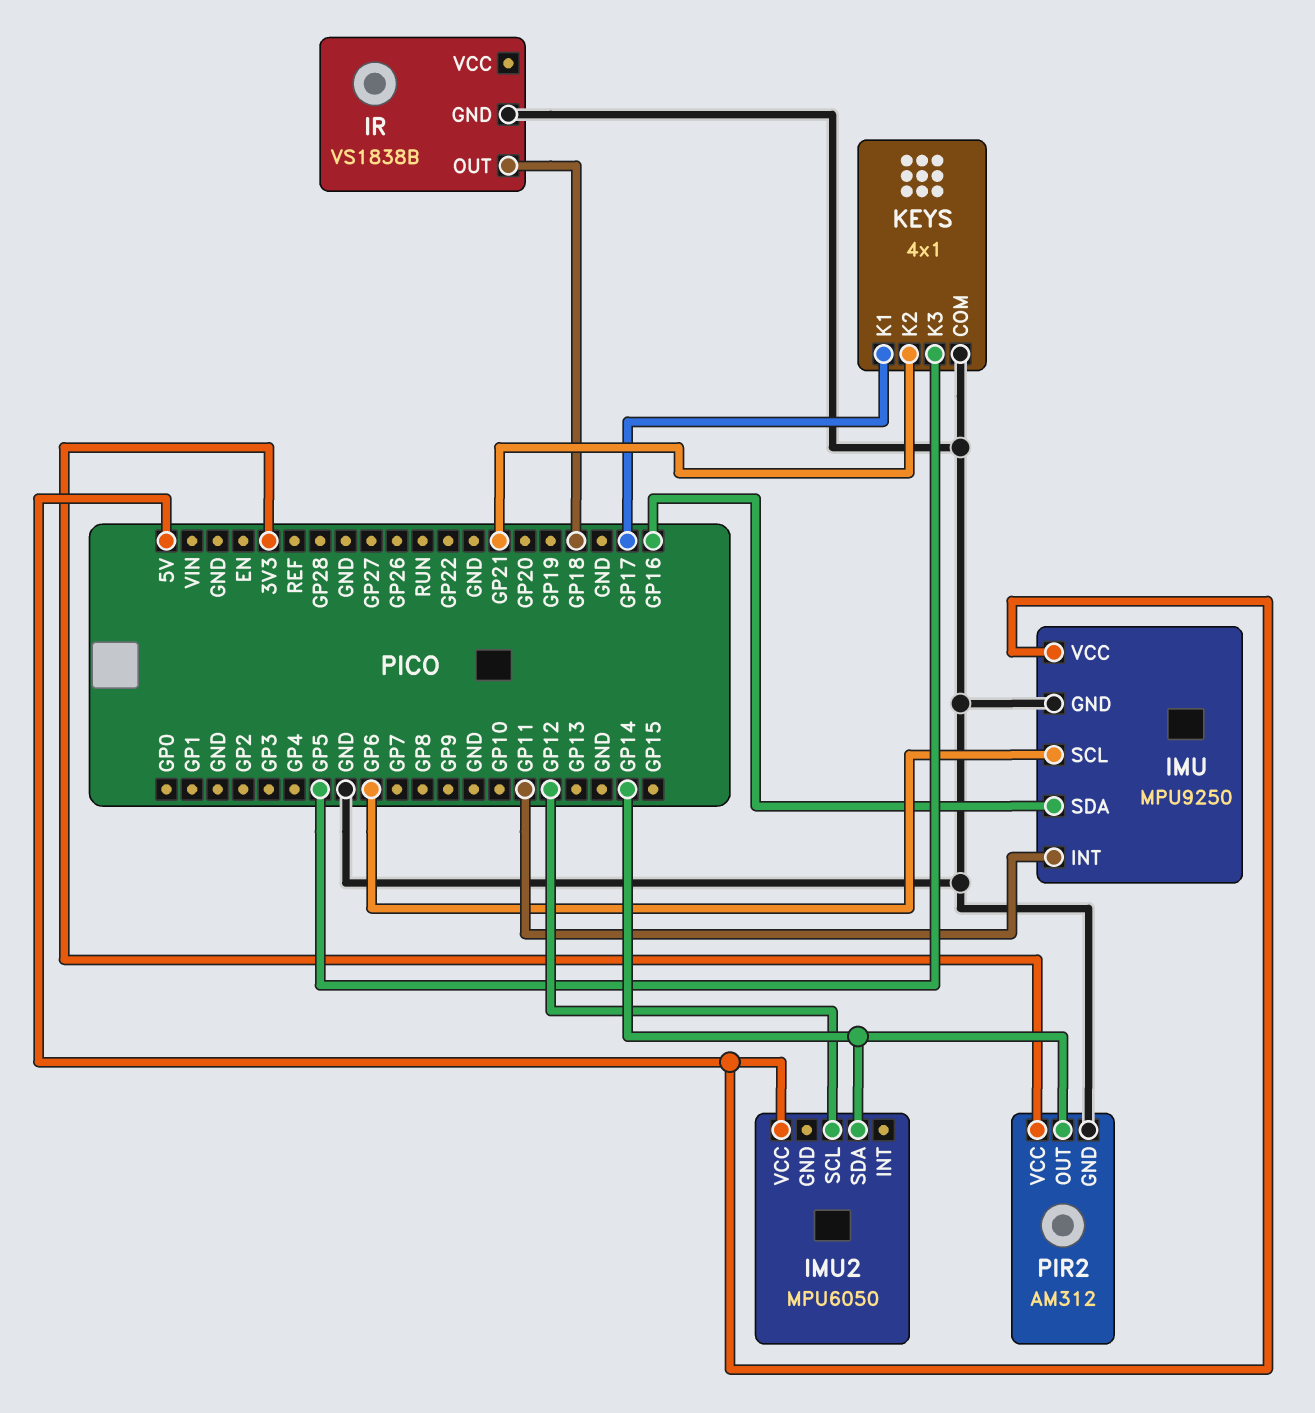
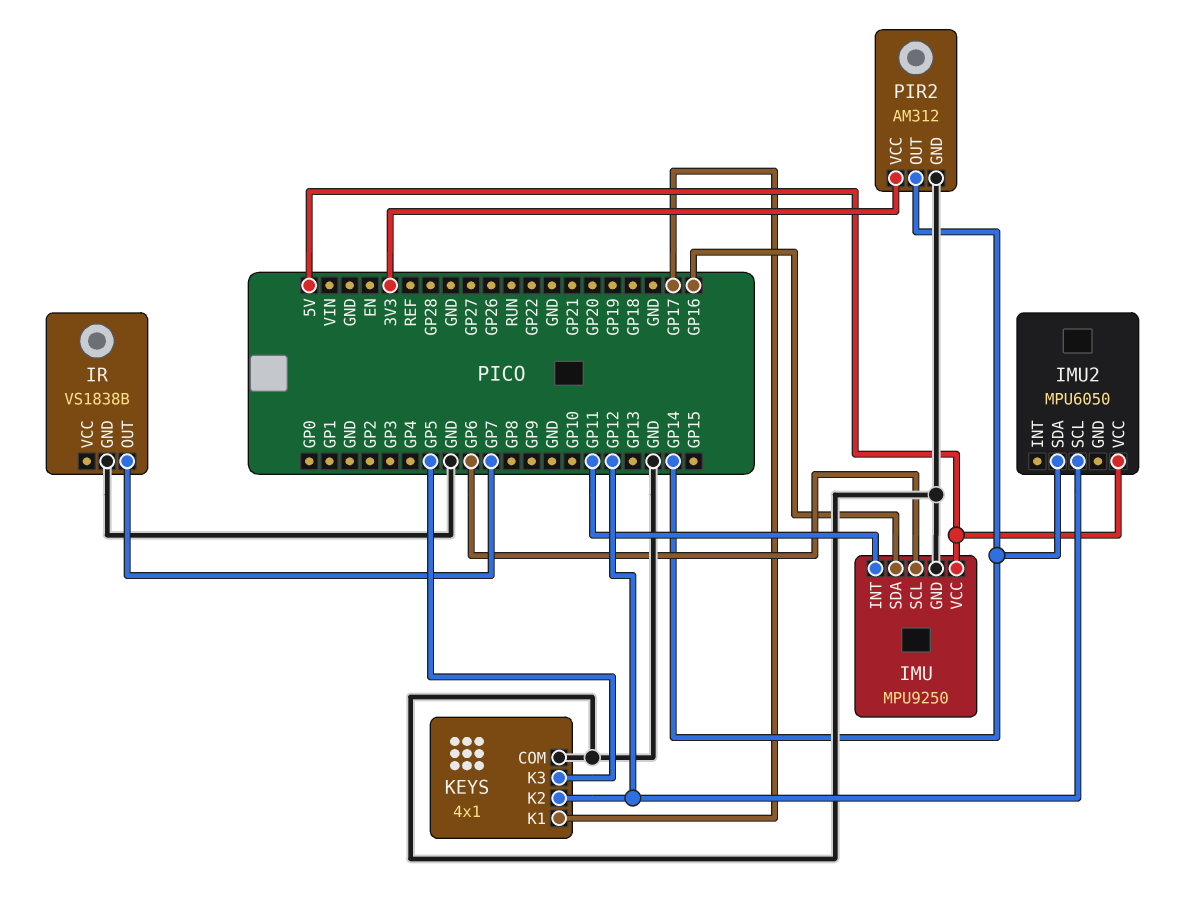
IR pin OUT: GP18 -> GP7
KEYS pin K2: GP21 -> GP12

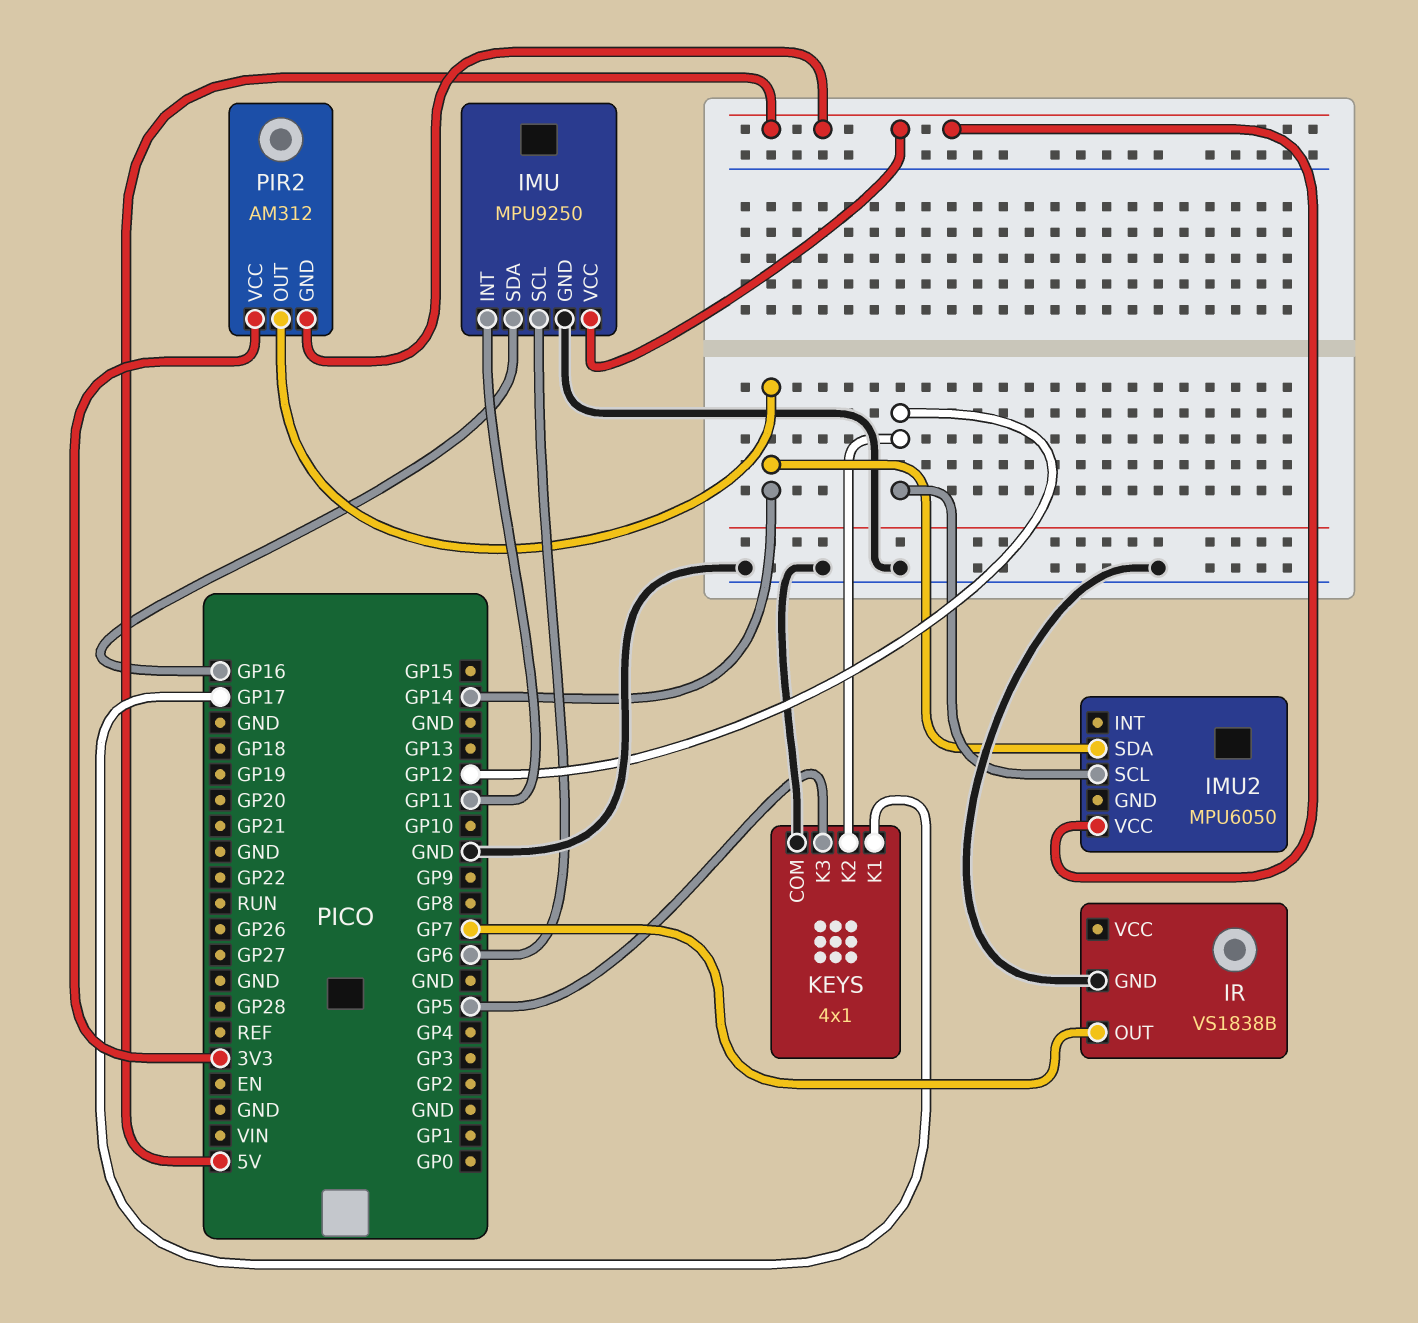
PIR2 pin GND: GND -> 5V

